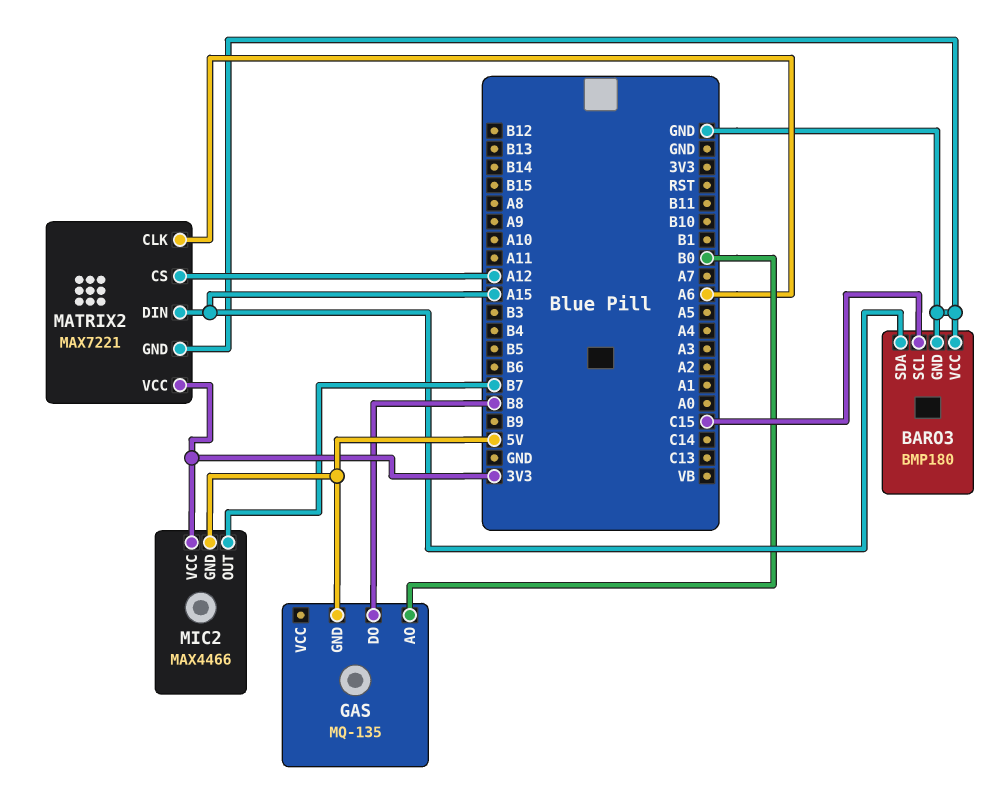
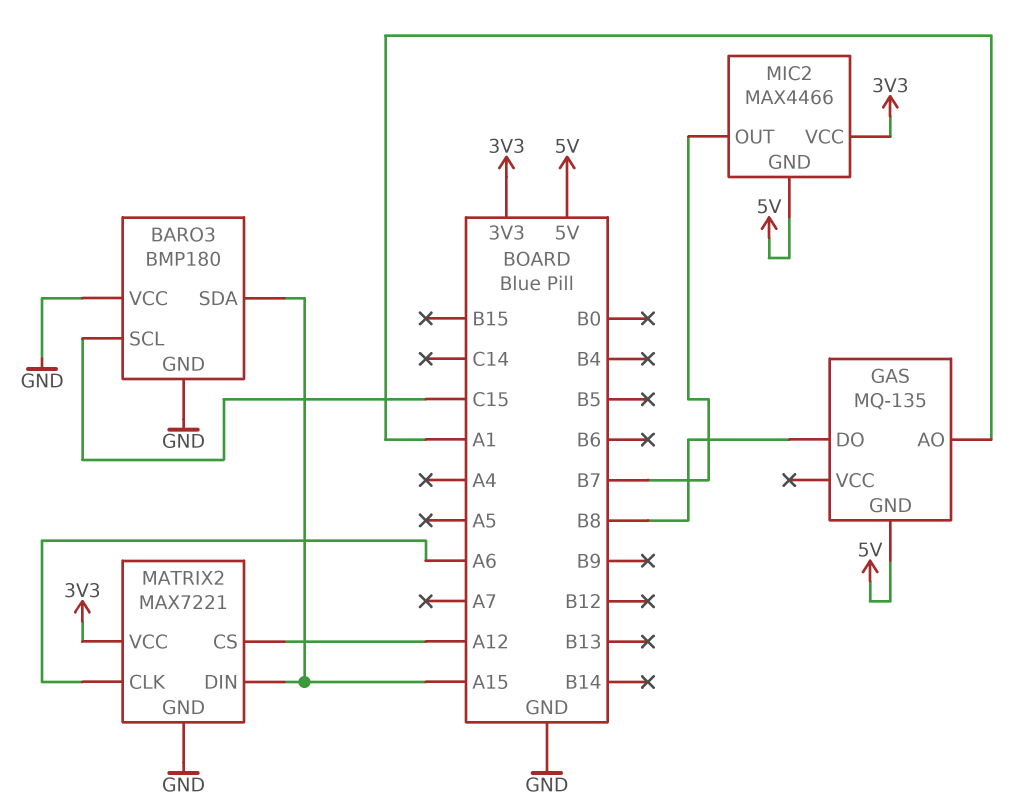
GAS pin AO: B0 -> A1

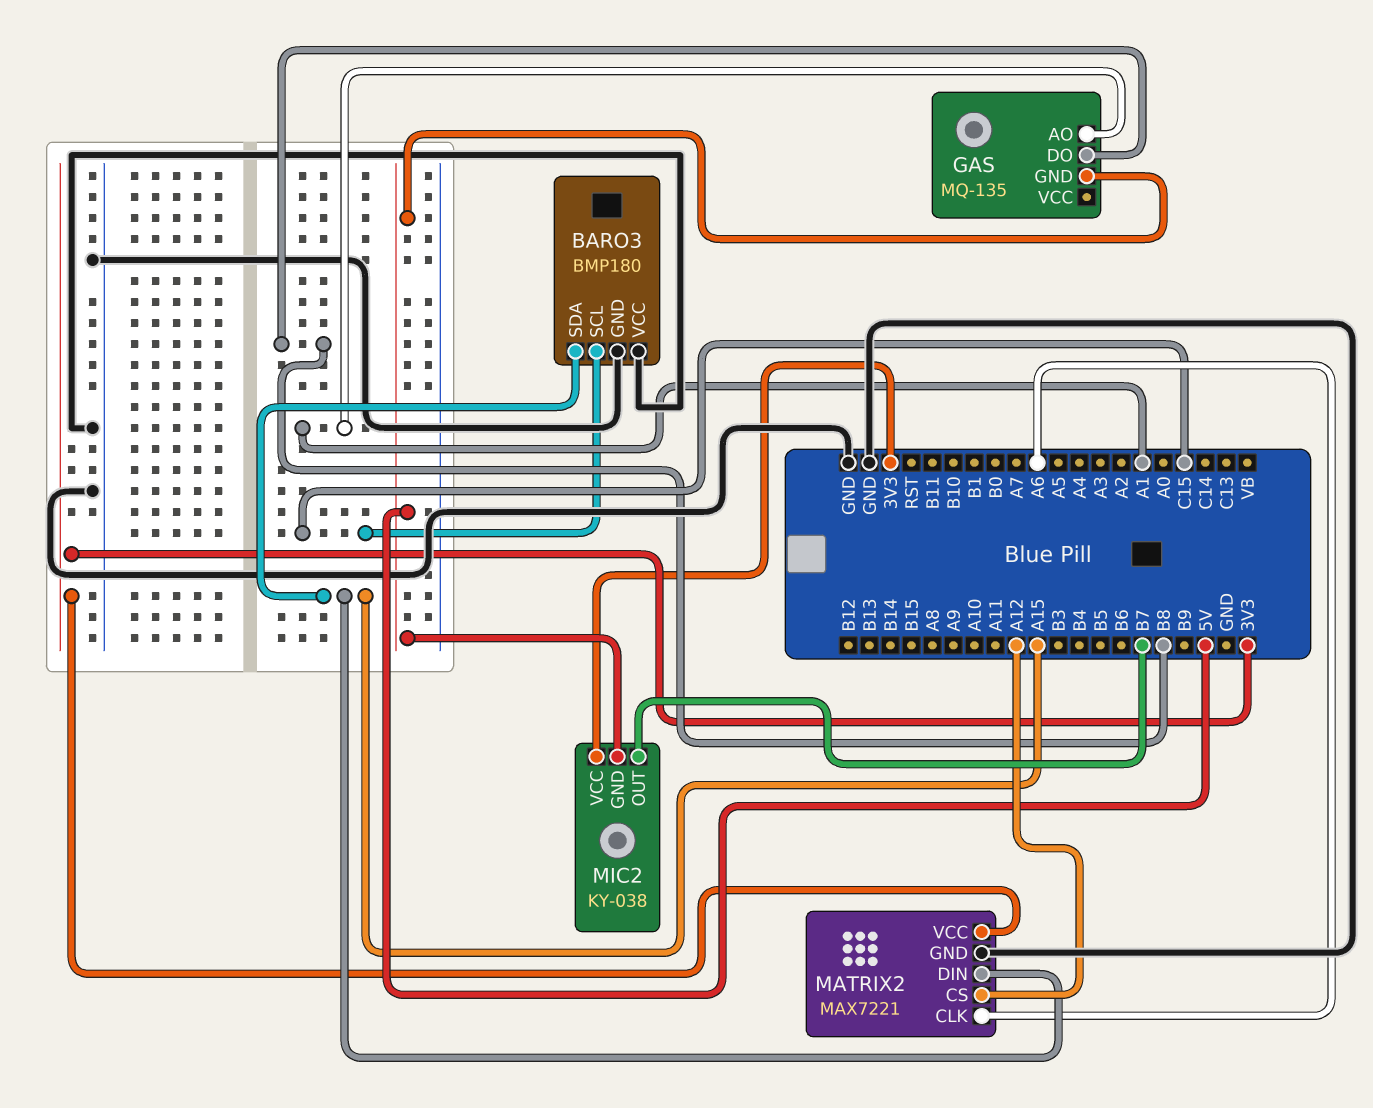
MIC2: MAX4466 -> KY-038

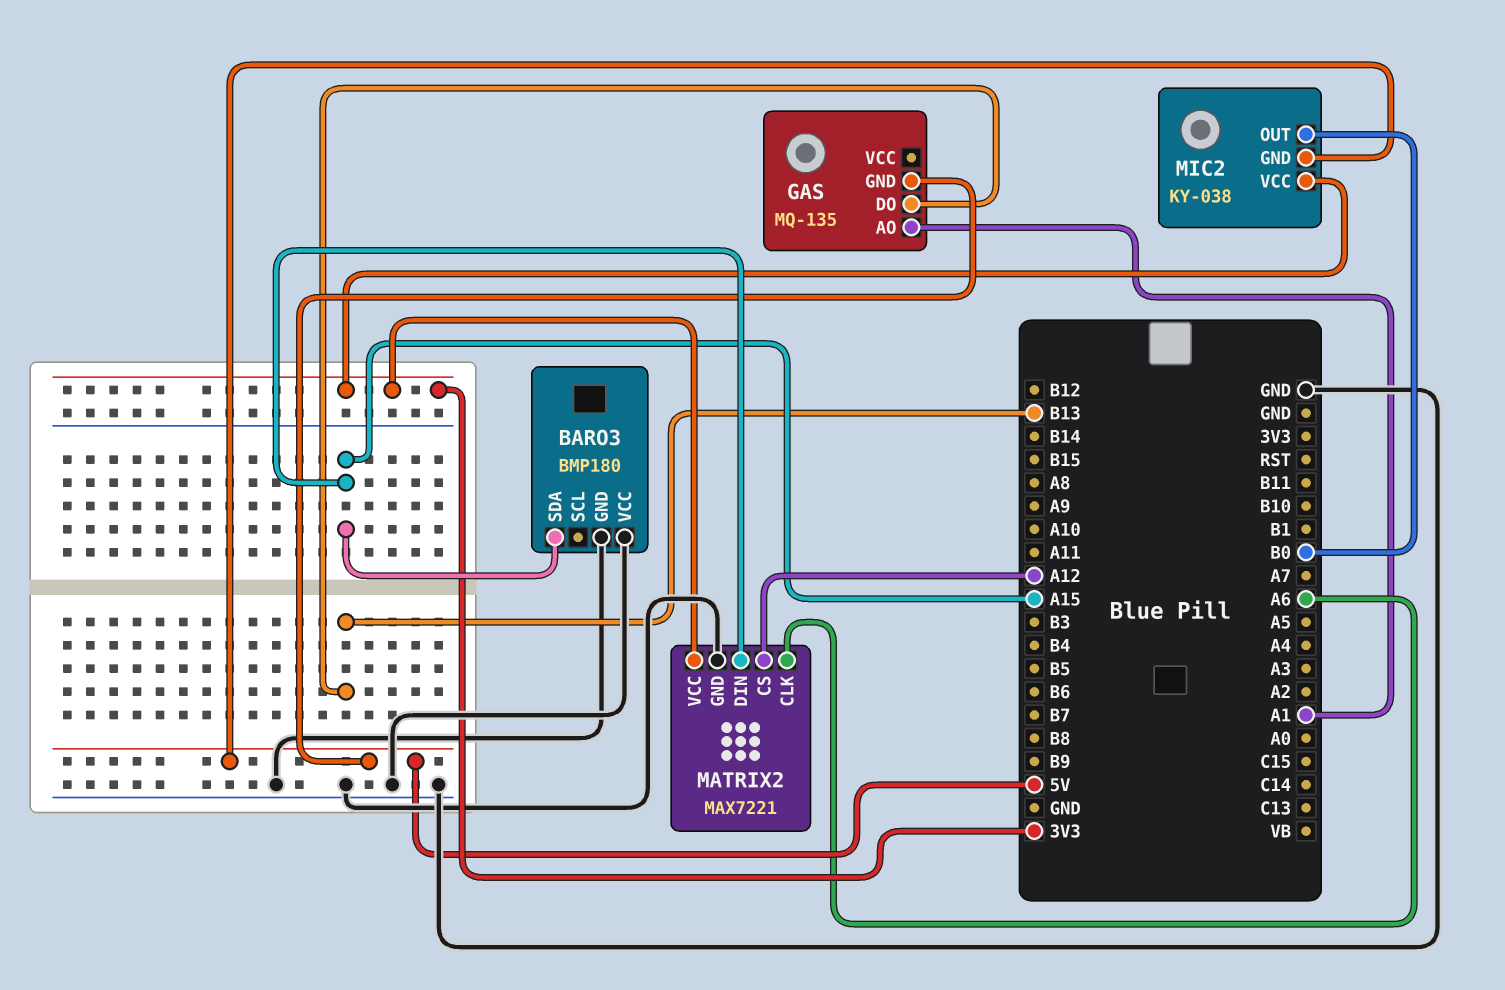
BARO3 pin SCL: C15 -> none
GAS pin DO: B8 -> B13
MIC2 pin OUT: B7 -> B0

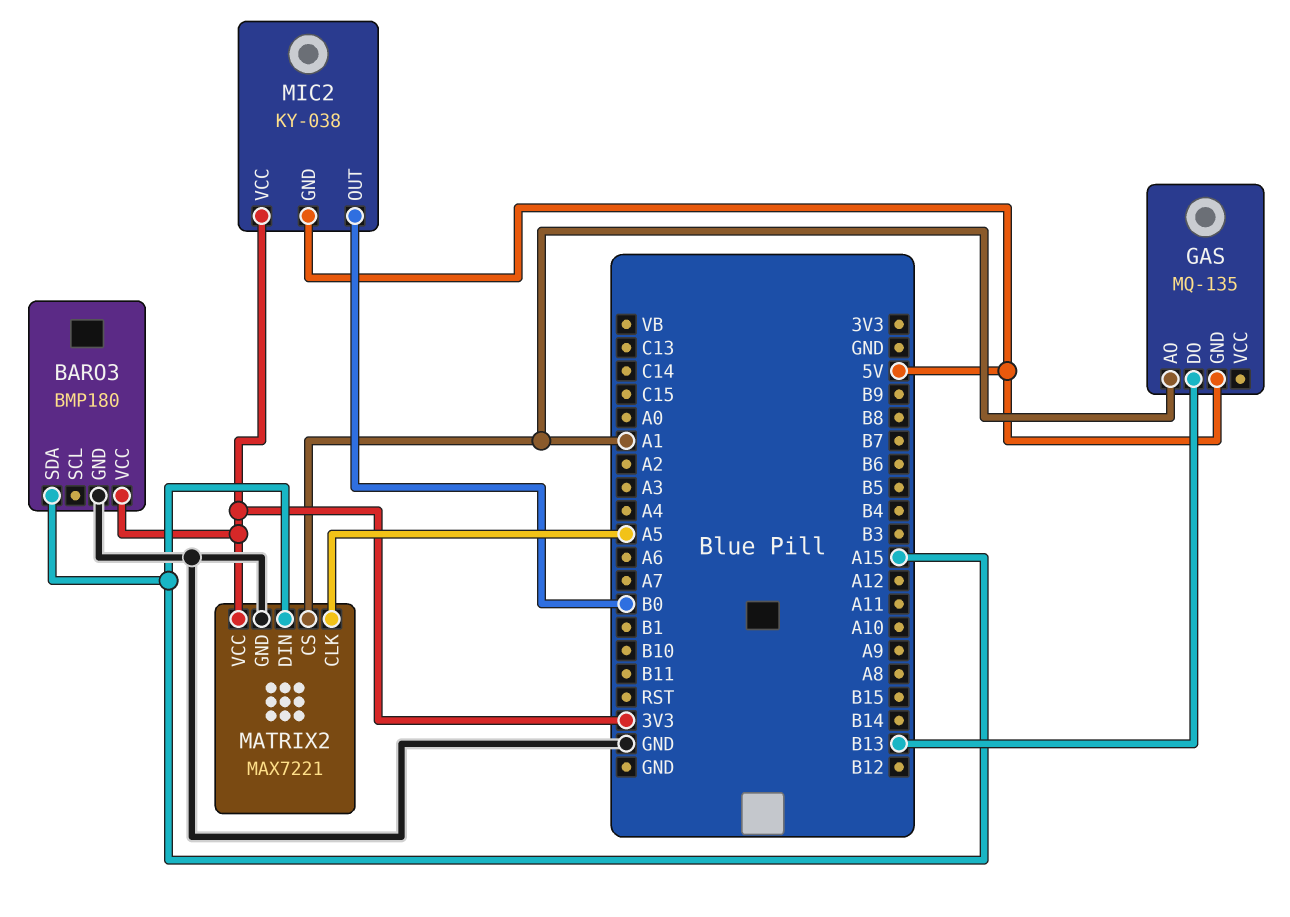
BARO3 pin VCC: GND -> 3V3
MATRIX2 pin CLK: A6 -> A5
MATRIX2 pin CS: A12 -> A1

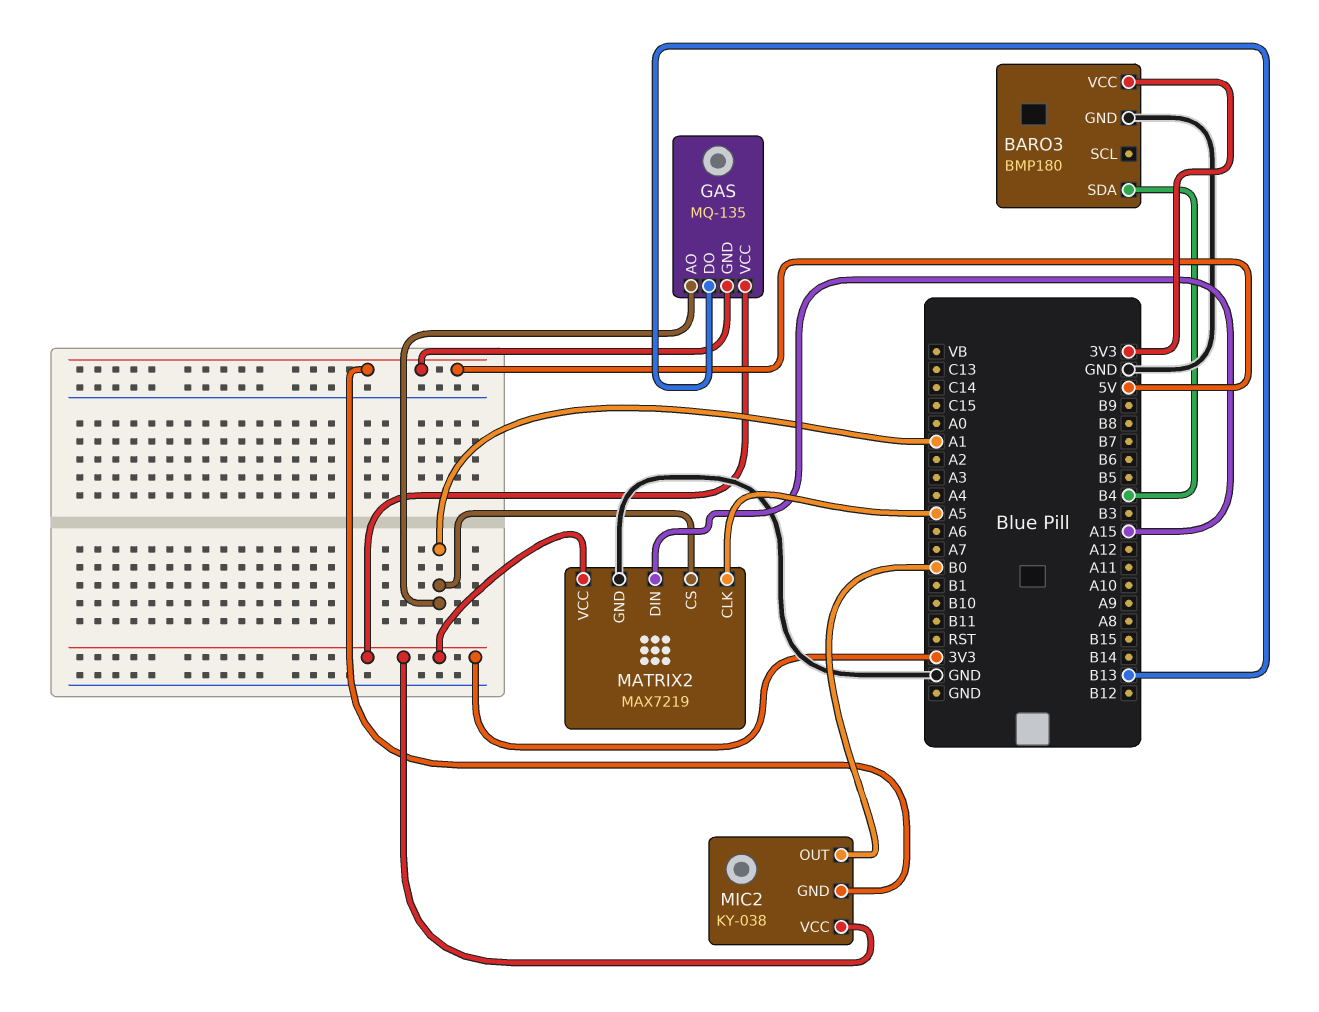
BARO3 pin SDA: A15 -> B4
GAS pin VCC: none -> 3V3
MATRIX2: MAX7221 -> MAX7219

